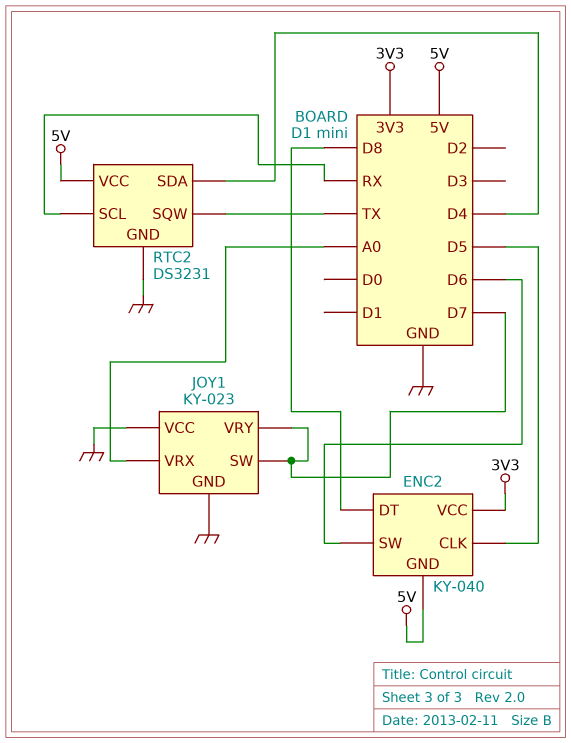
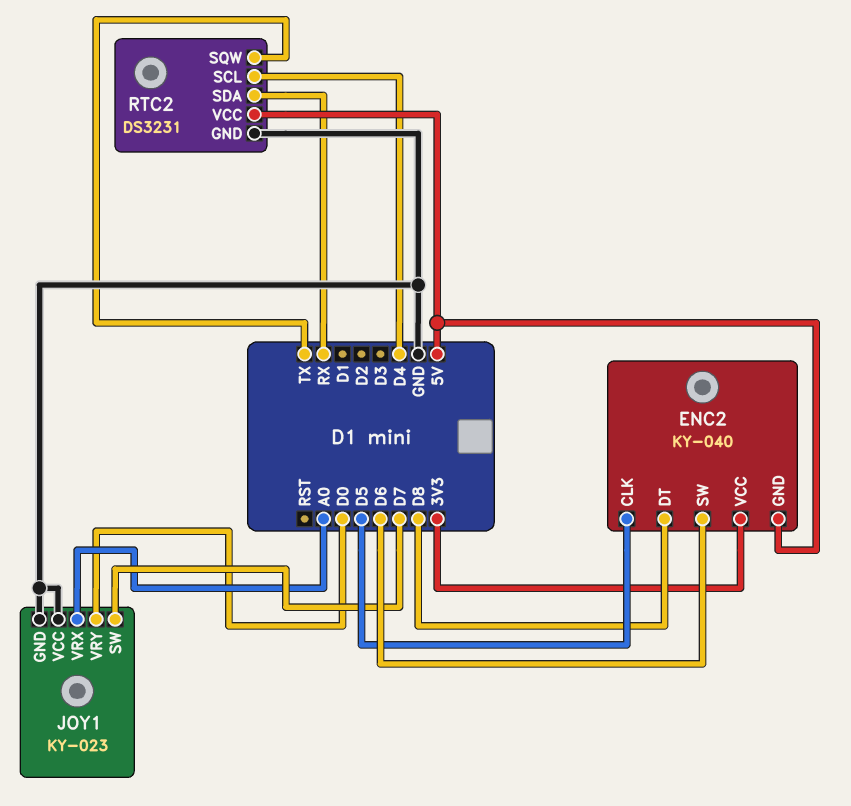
JOY1 pin VRY: D7 -> D0
RTC2 pin SCL: RX -> D4
RTC2 pin SDA: D4 -> RX

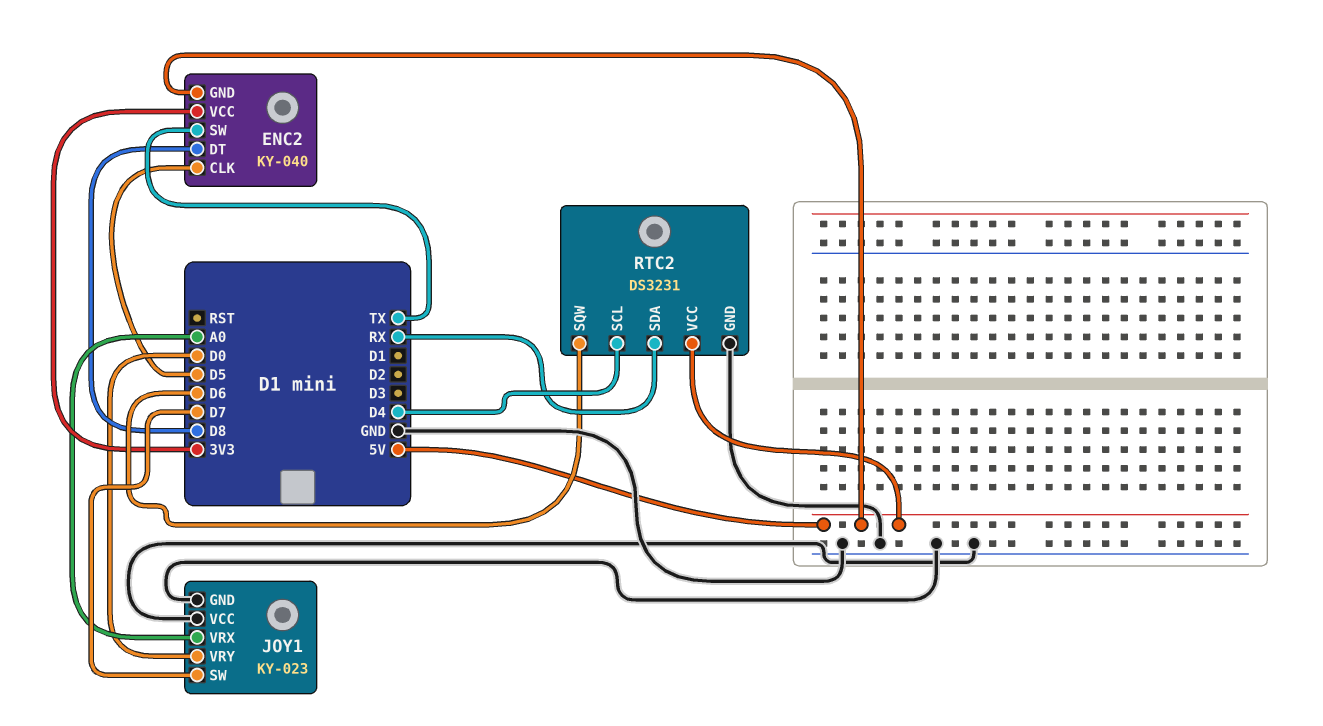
ENC2 pin SW: D6 -> TX
RTC2 pin SQW: TX -> D6

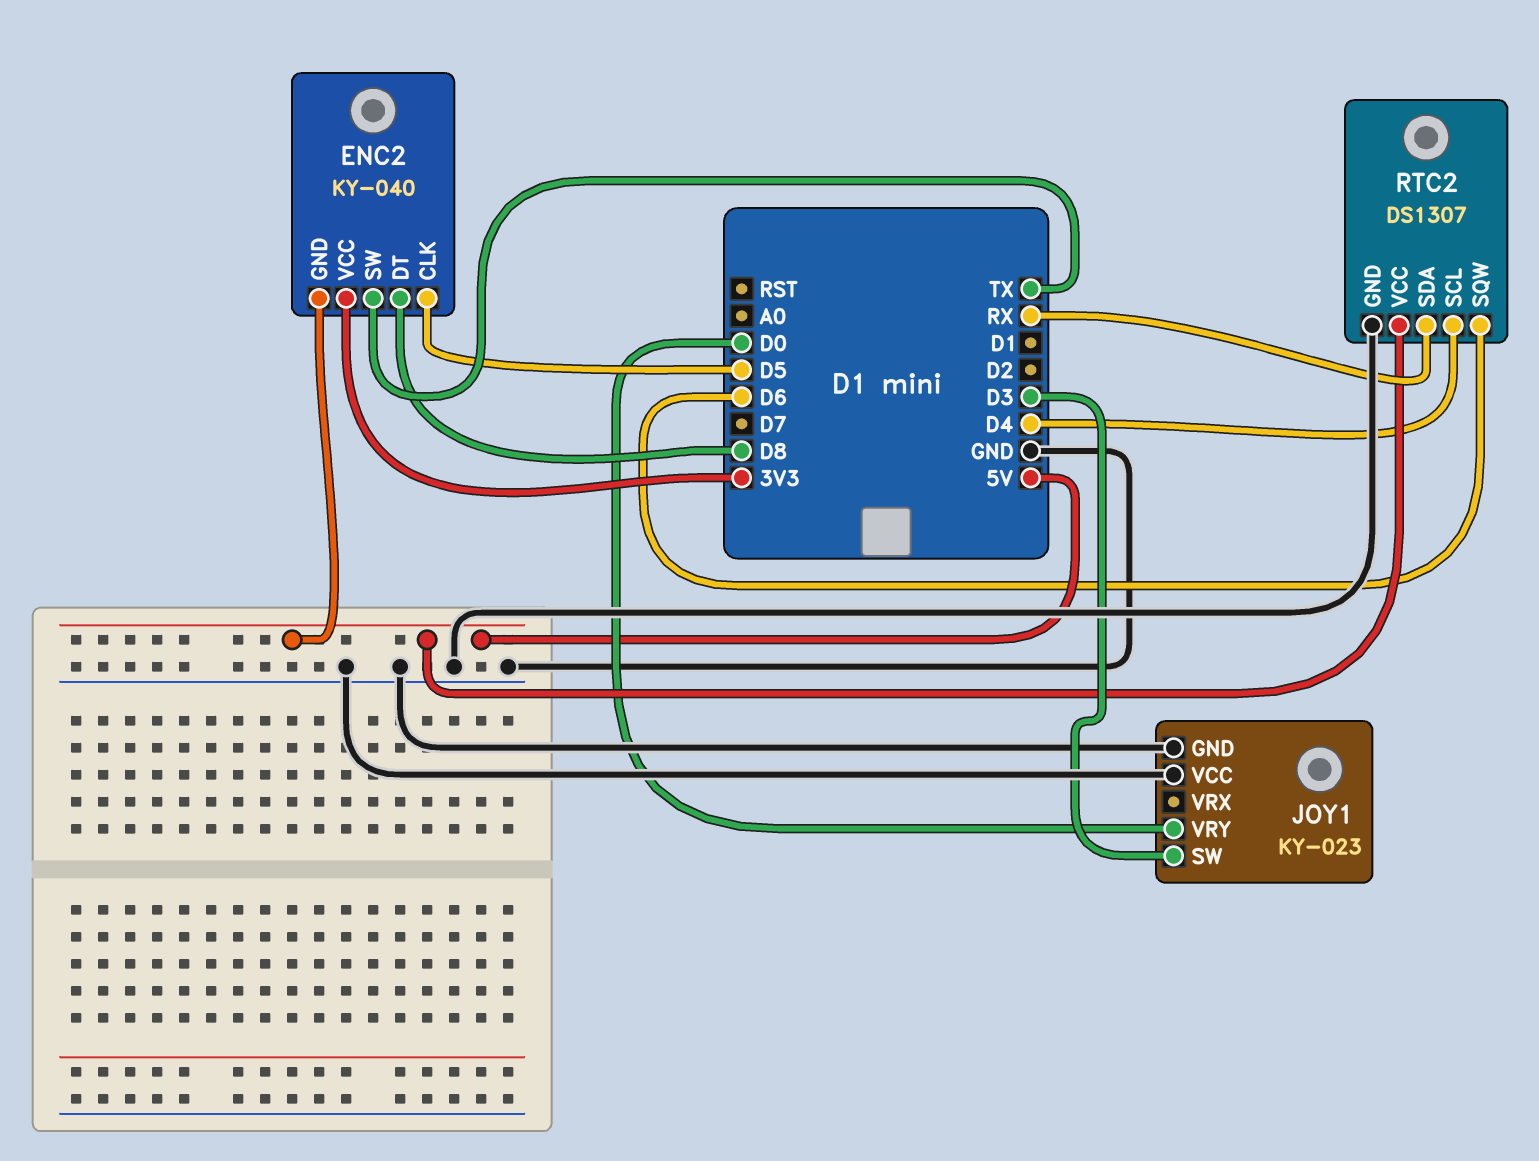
JOY1 pin SW: D7 -> D3
JOY1 pin VRX: A0 -> none
RTC2: DS3231 -> DS1307

